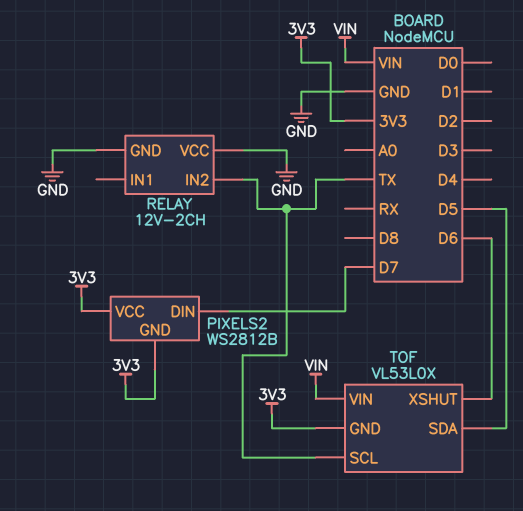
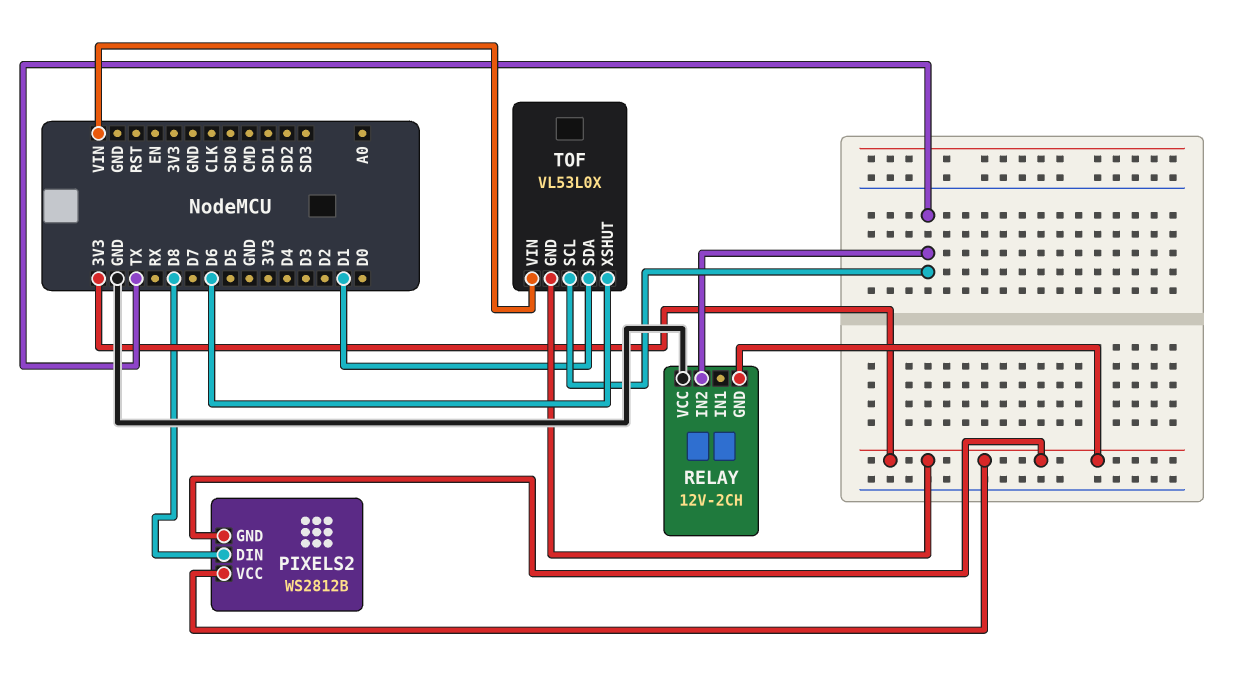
PIXELS2 pin DIN: D7 -> D8
RELAY pin GND: GND -> 3V3
TOF pin SDA: D5 -> D1

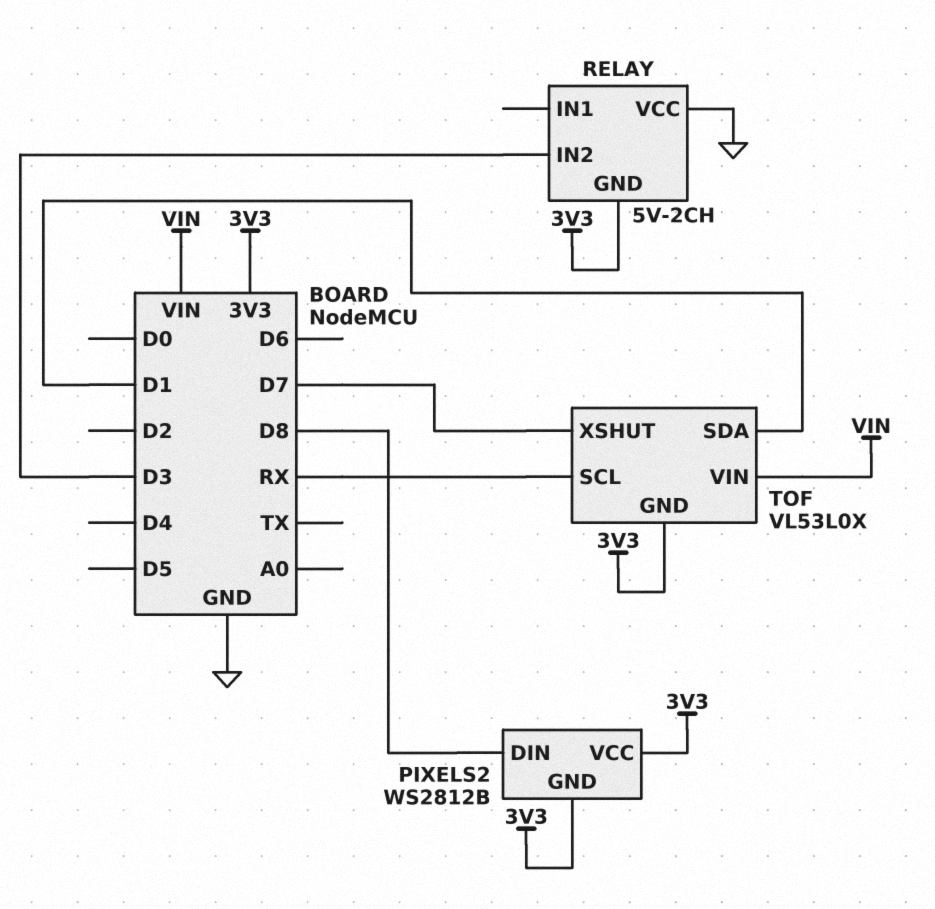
RELAY: 12V-2CH -> 5V-2CH
RELAY pin IN2: TX -> D3
TOF pin SCL: TX -> RX
TOF pin XSHUT: D6 -> D7

